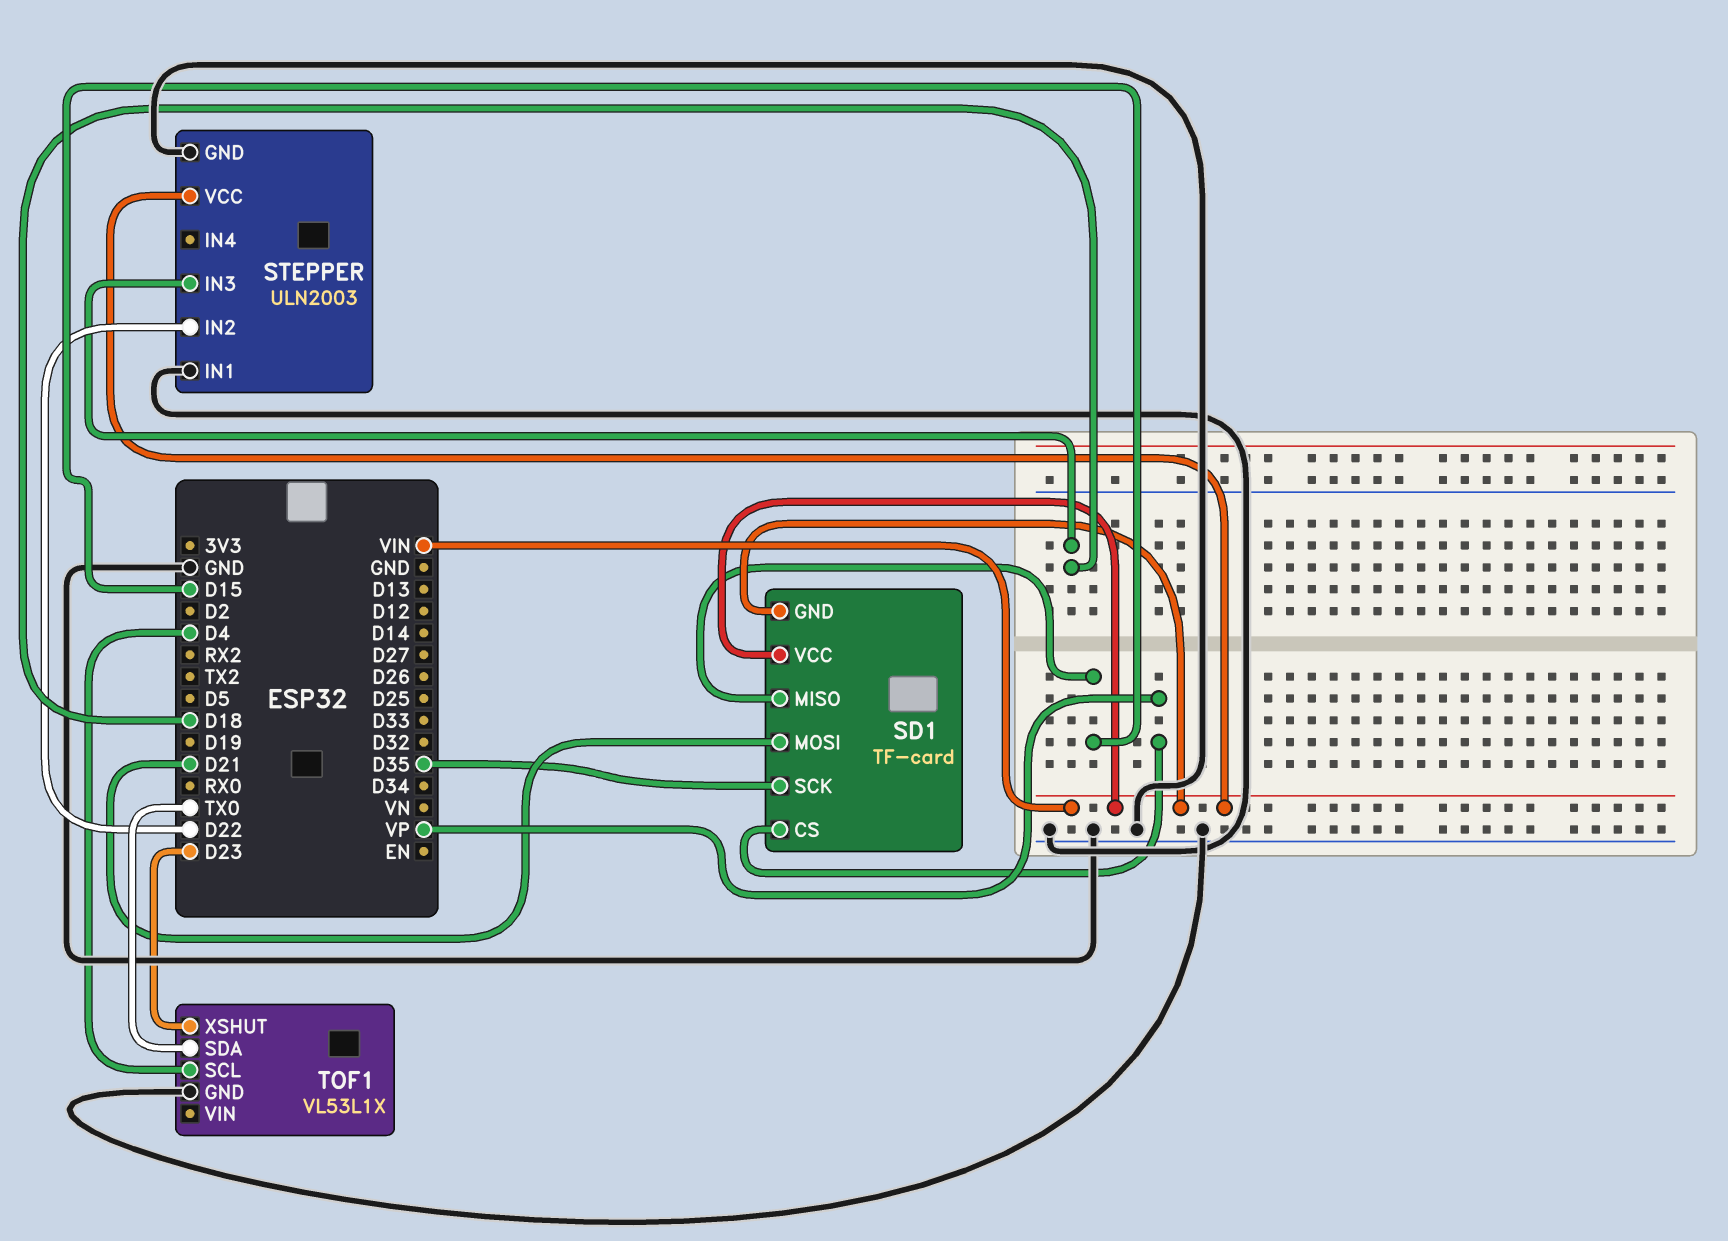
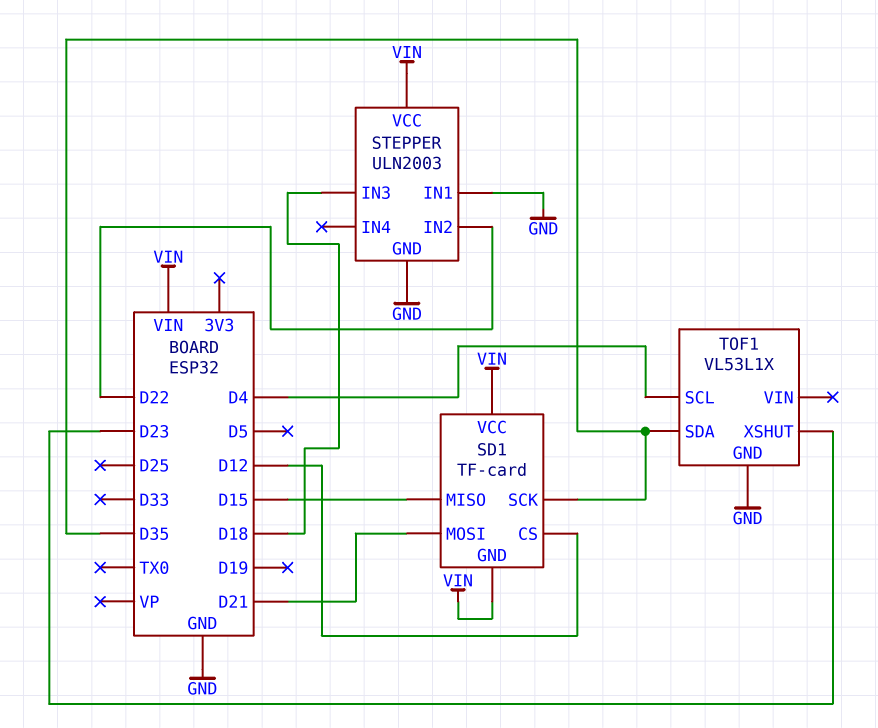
SD1 pin CS: VP -> D12
TOF1 pin SDA: TX0 -> D35

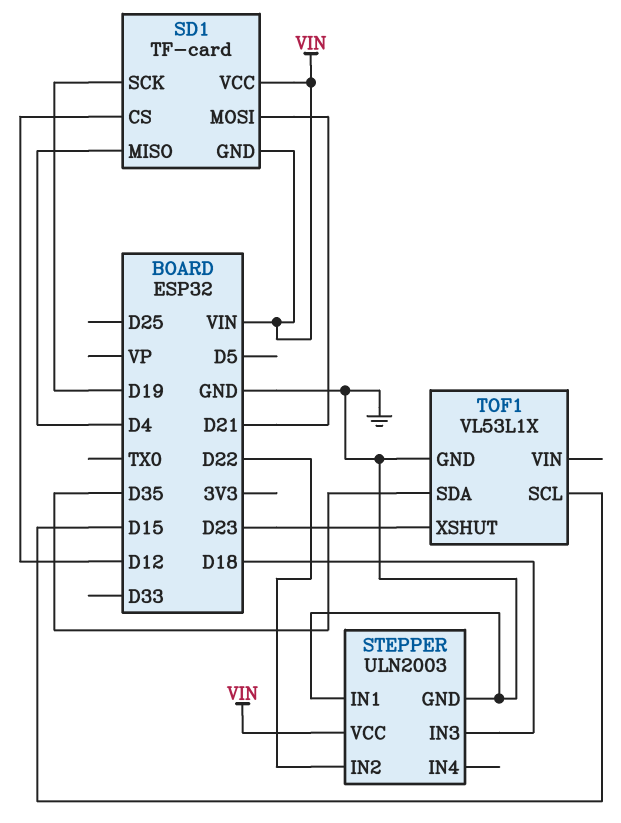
SD1 pin MISO: D15 -> D4
SD1 pin SCK: D35 -> D19
TOF1 pin SCL: D4 -> D15

